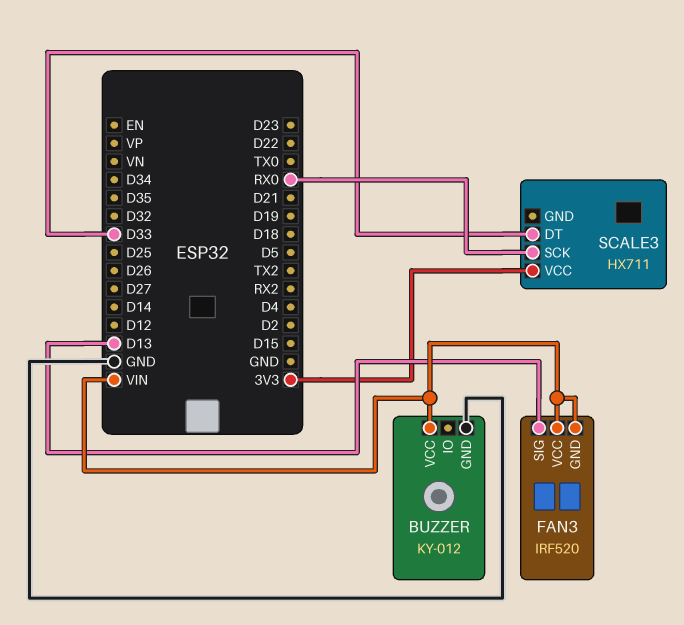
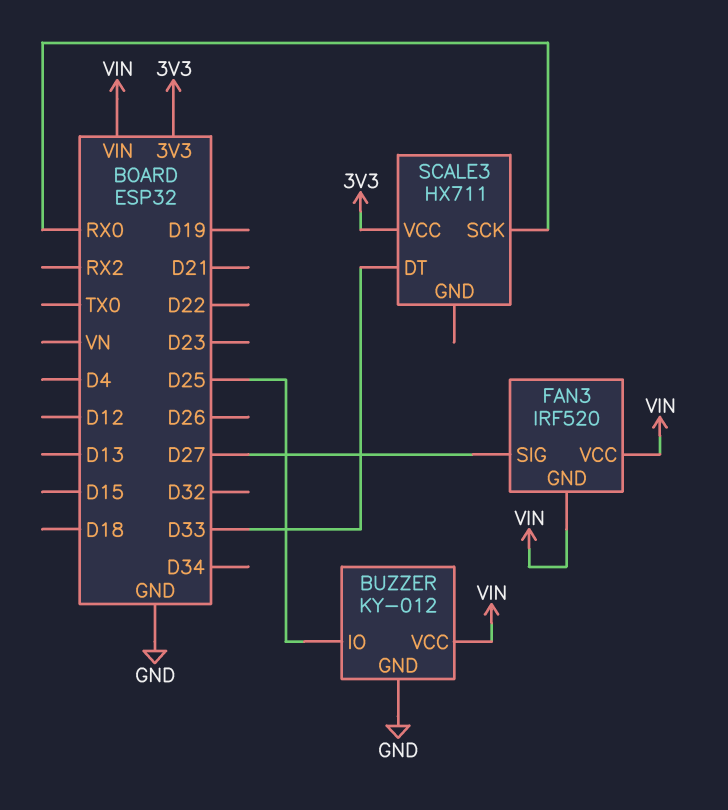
BUZZER pin IO: none -> D25
FAN3 pin SIG: D13 -> D27

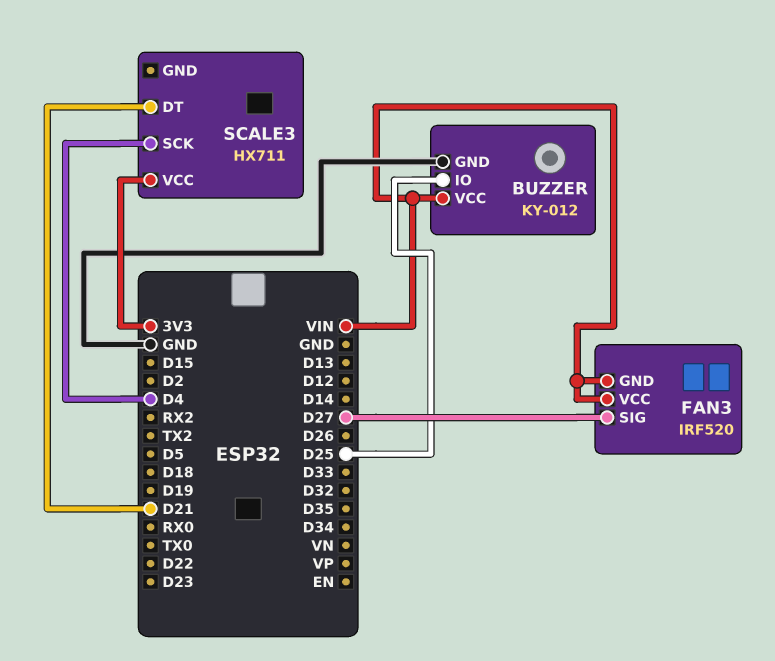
SCALE3 pin DT: D33 -> D21
SCALE3 pin SCK: RX0 -> D4

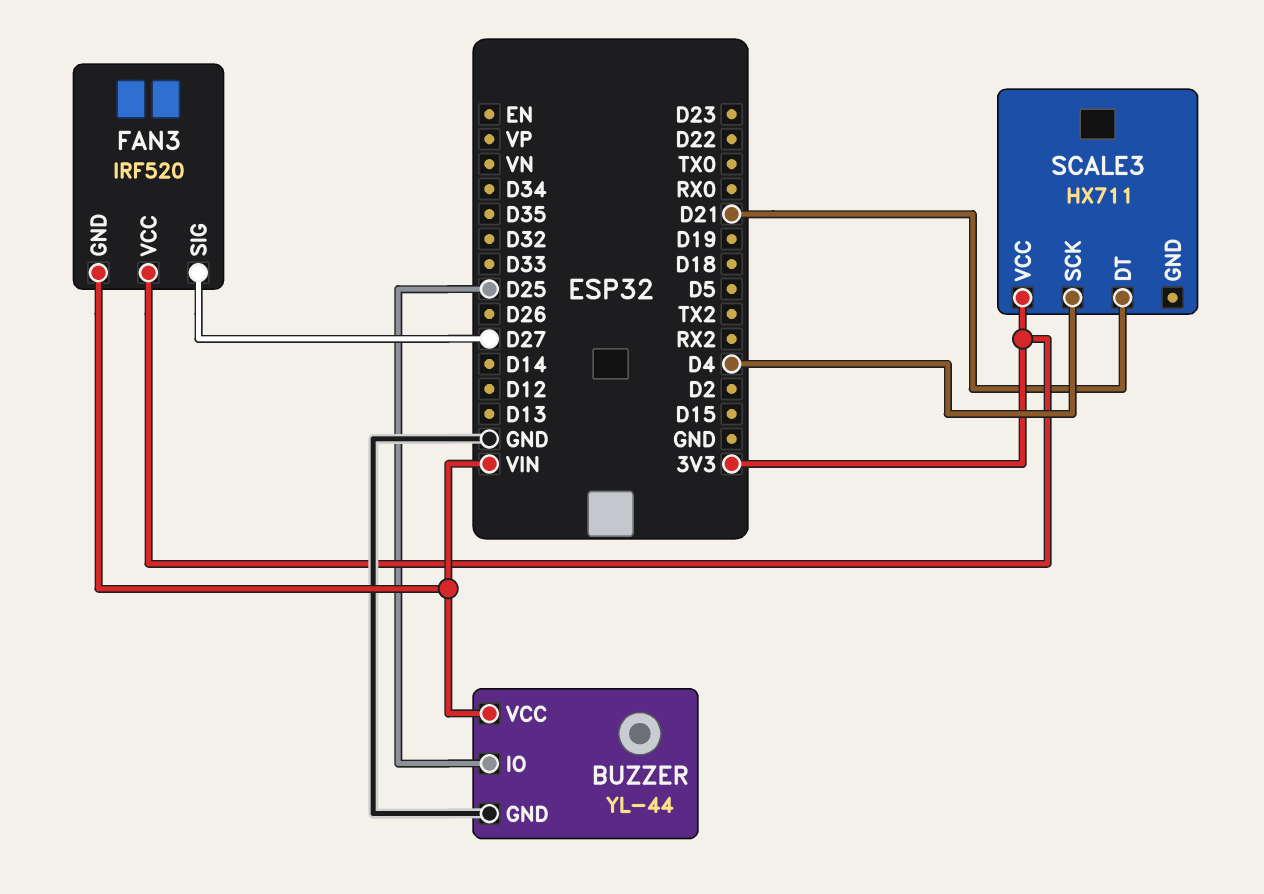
BUZZER: KY-012 -> YL-44
FAN3 pin VCC: VIN -> 3V3

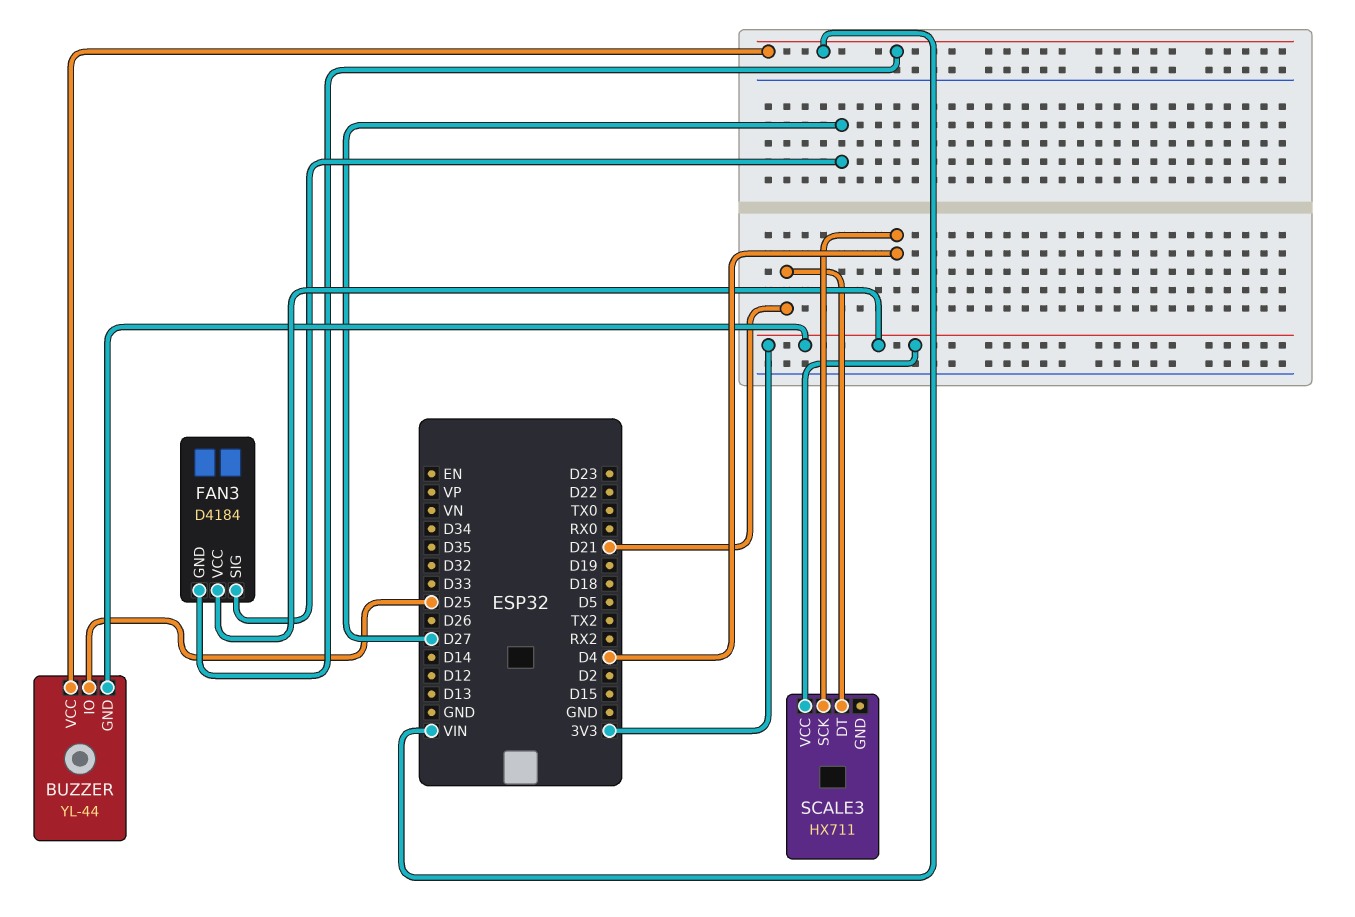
BUZZER pin GND: GND -> 3V3
FAN3: IRF520 -> D4184

